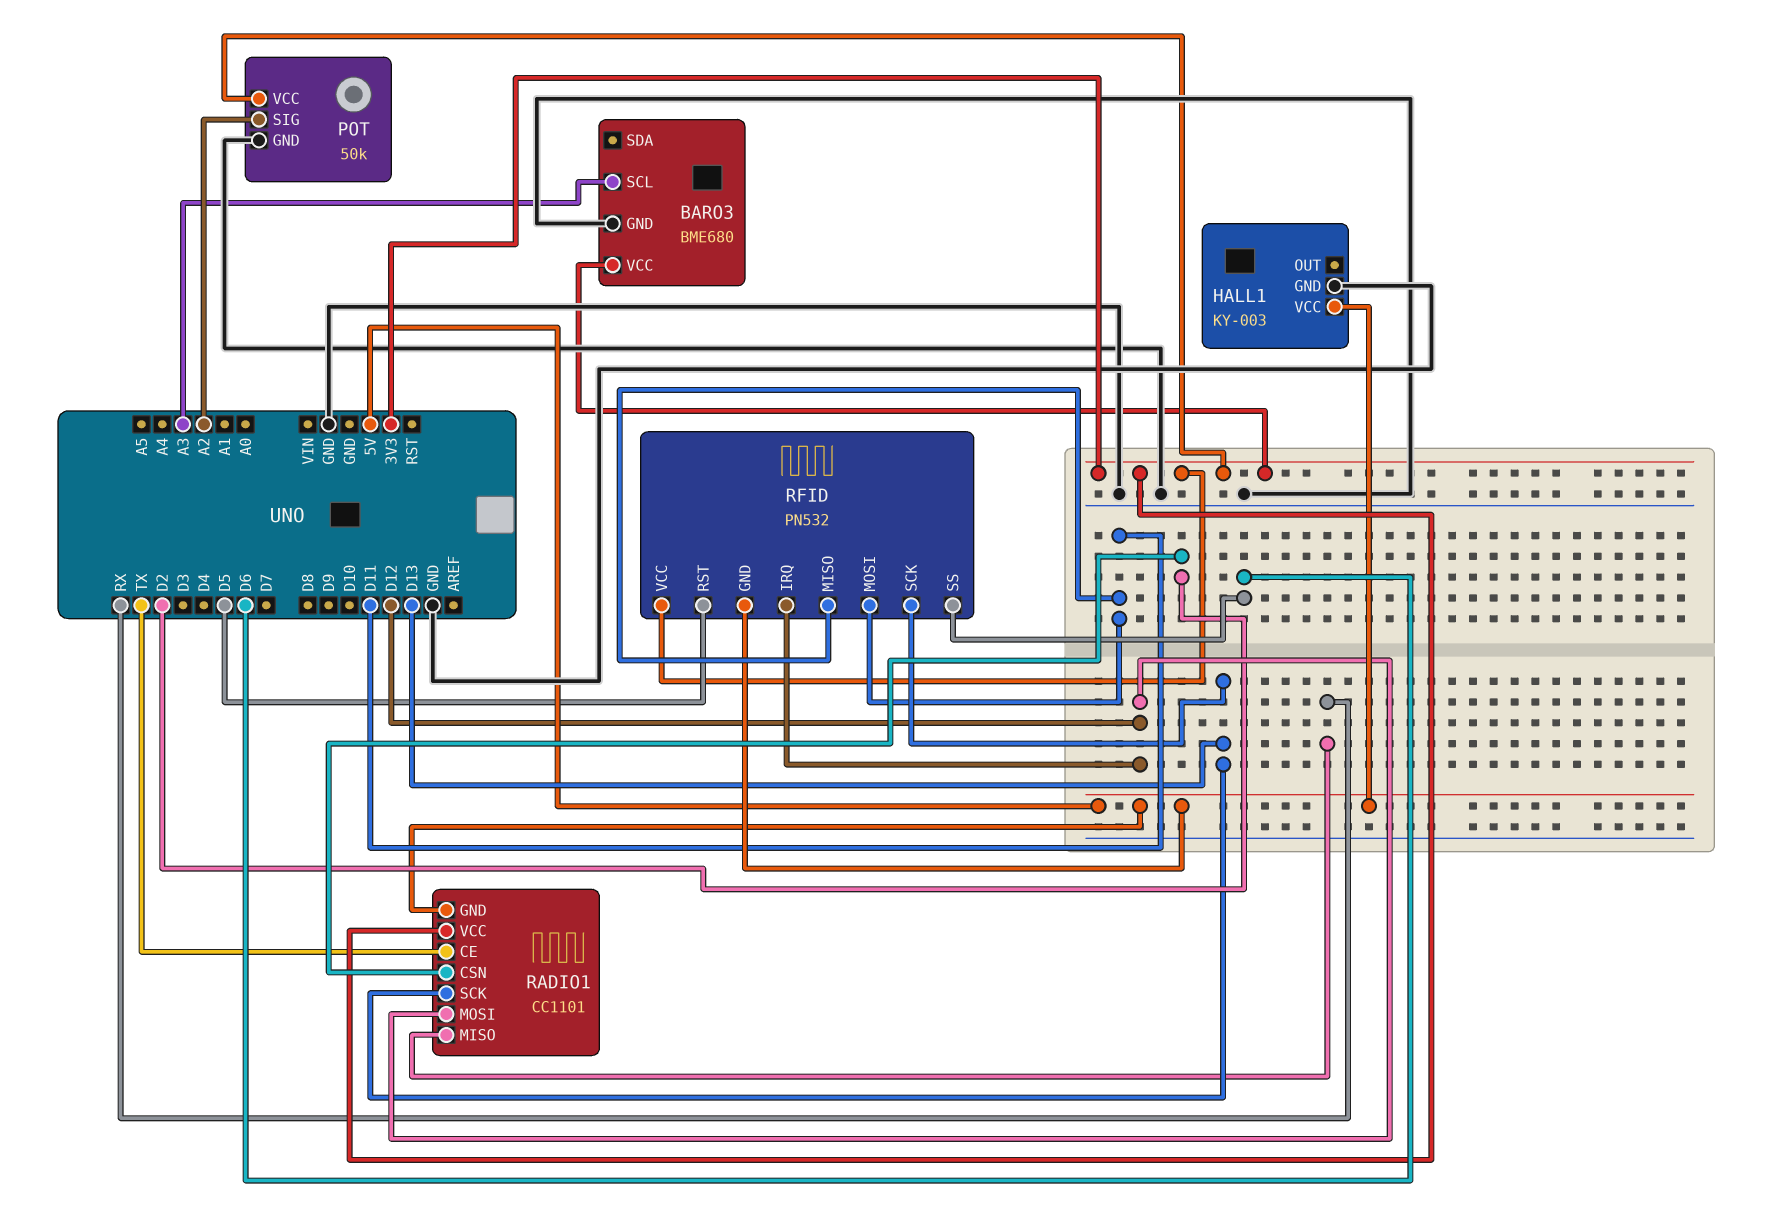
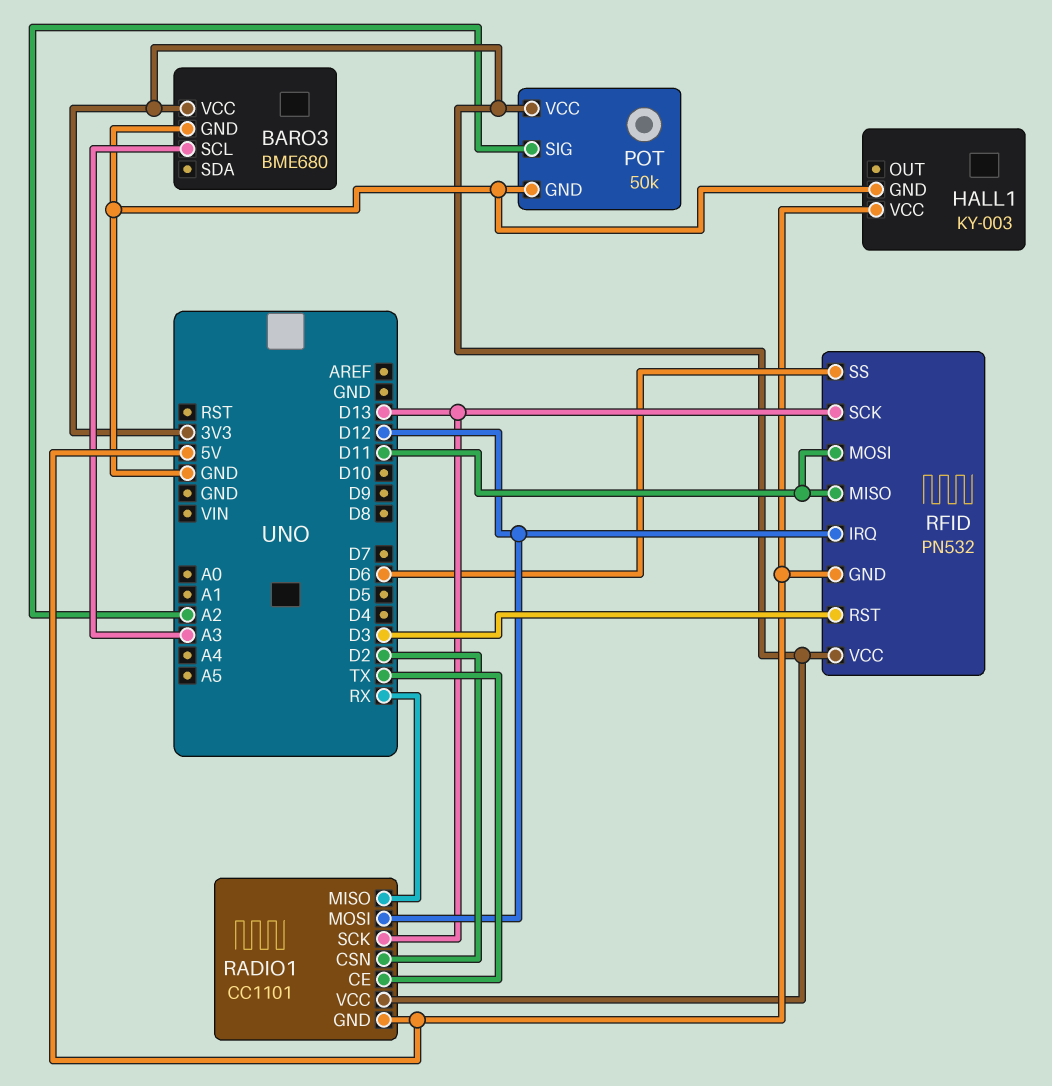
RFID pin RST: D5 -> D3

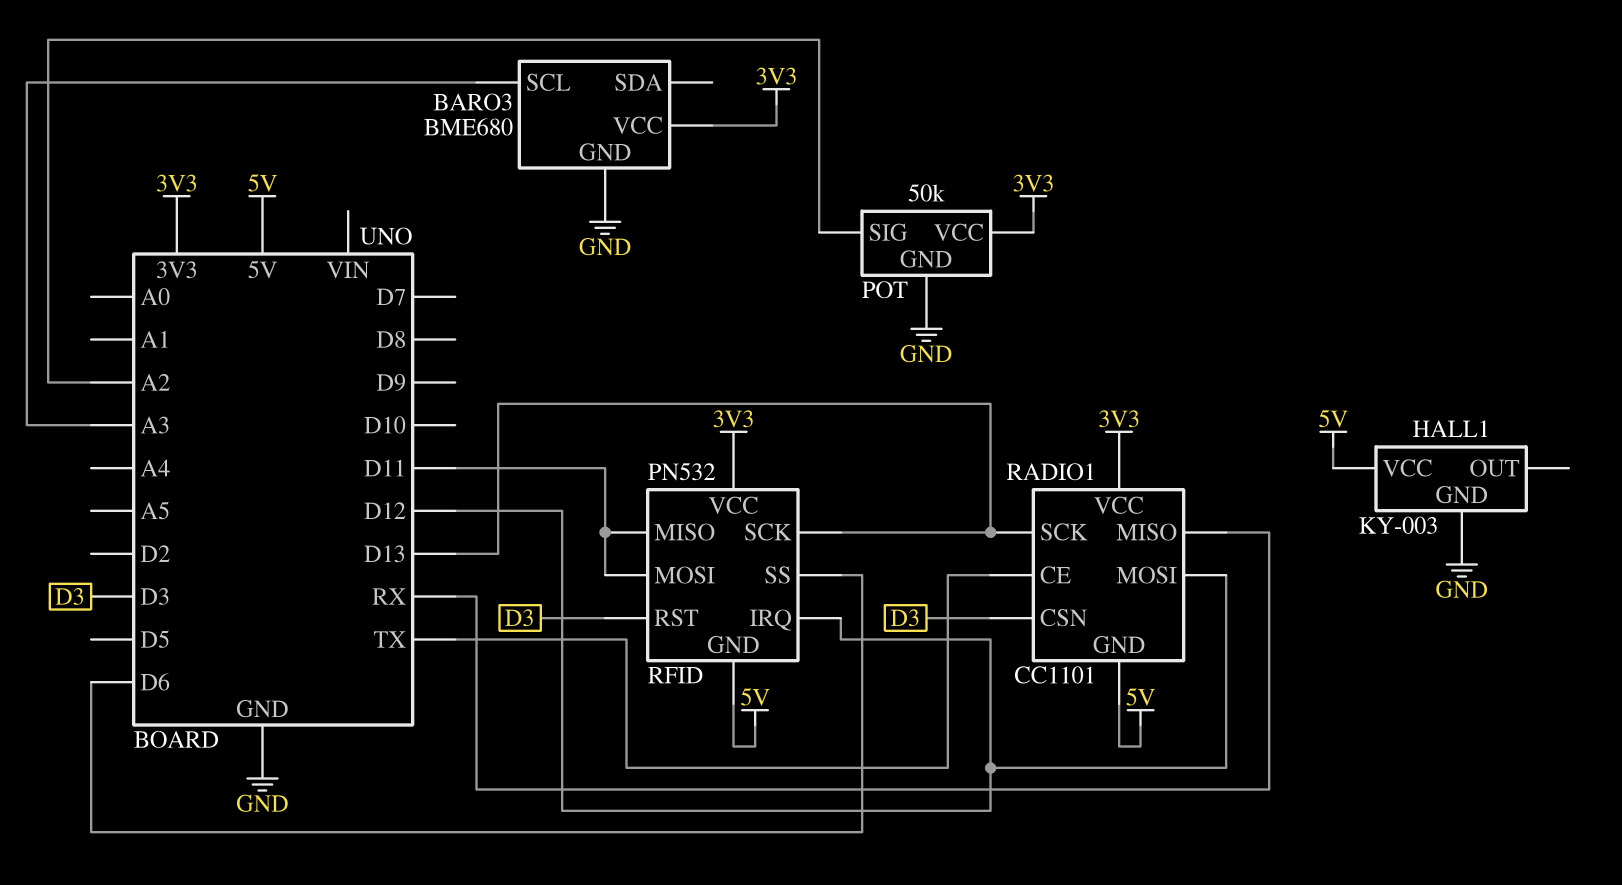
RADIO1 pin CSN: D2 -> D3

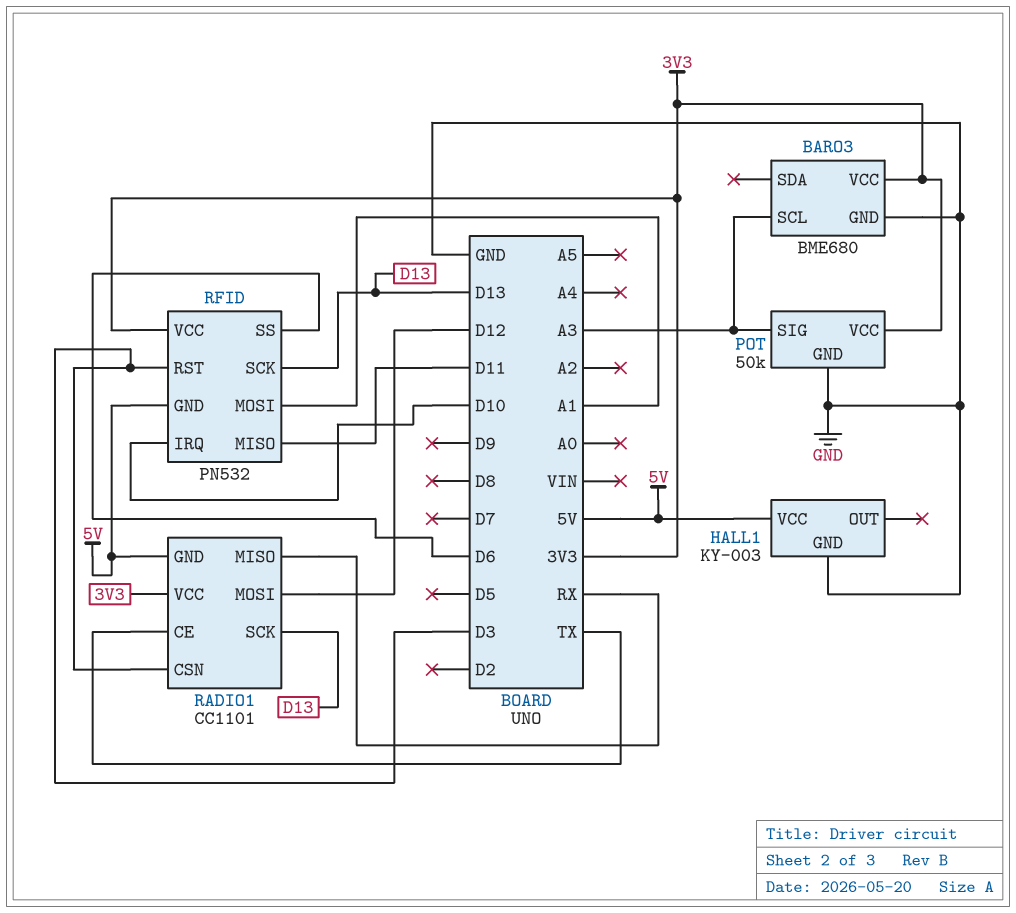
POT pin SIG: A2 -> A3
RFID pin IRQ: D12 -> D10
RFID pin MOSI: D11 -> A1

